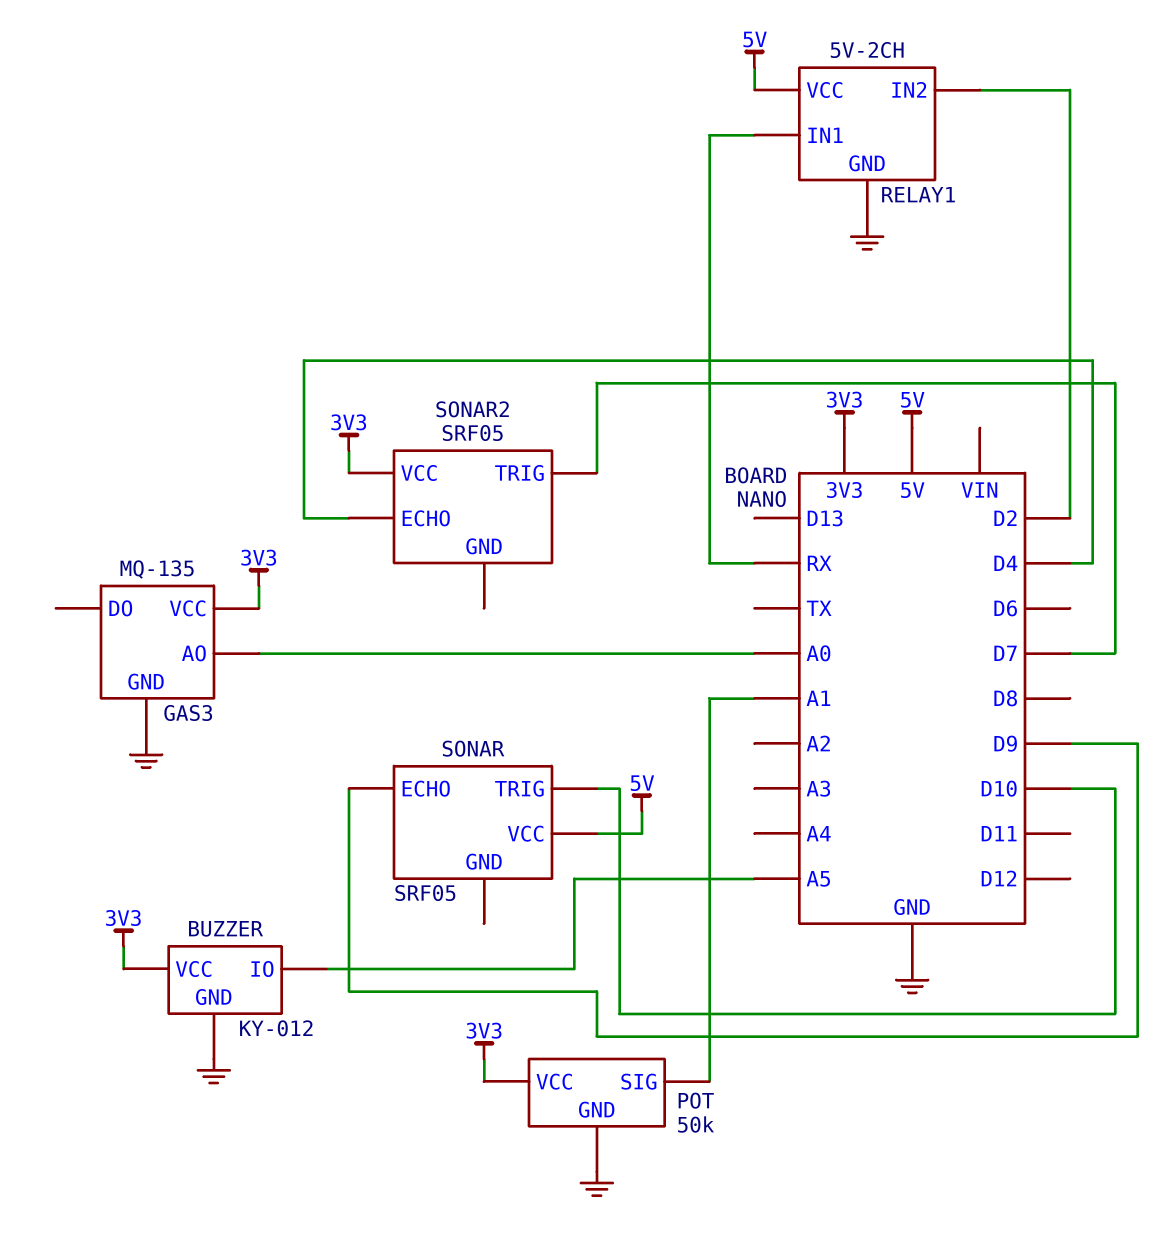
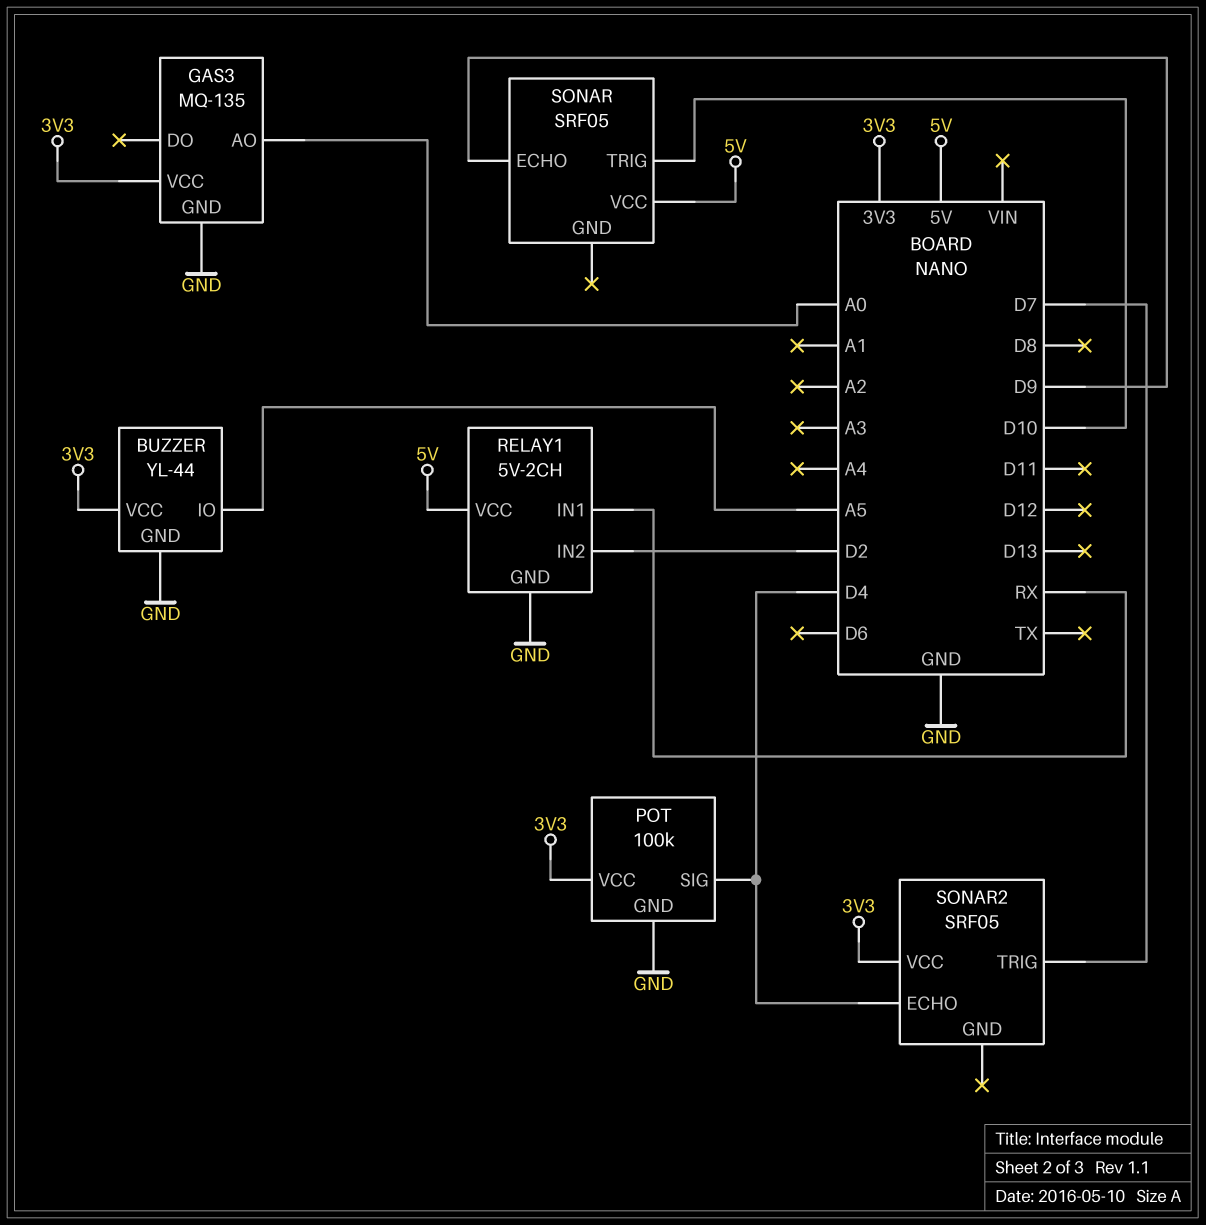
BUZZER: KY-012 -> YL-44
POT: 50k -> 100k
POT pin SIG: A1 -> D4

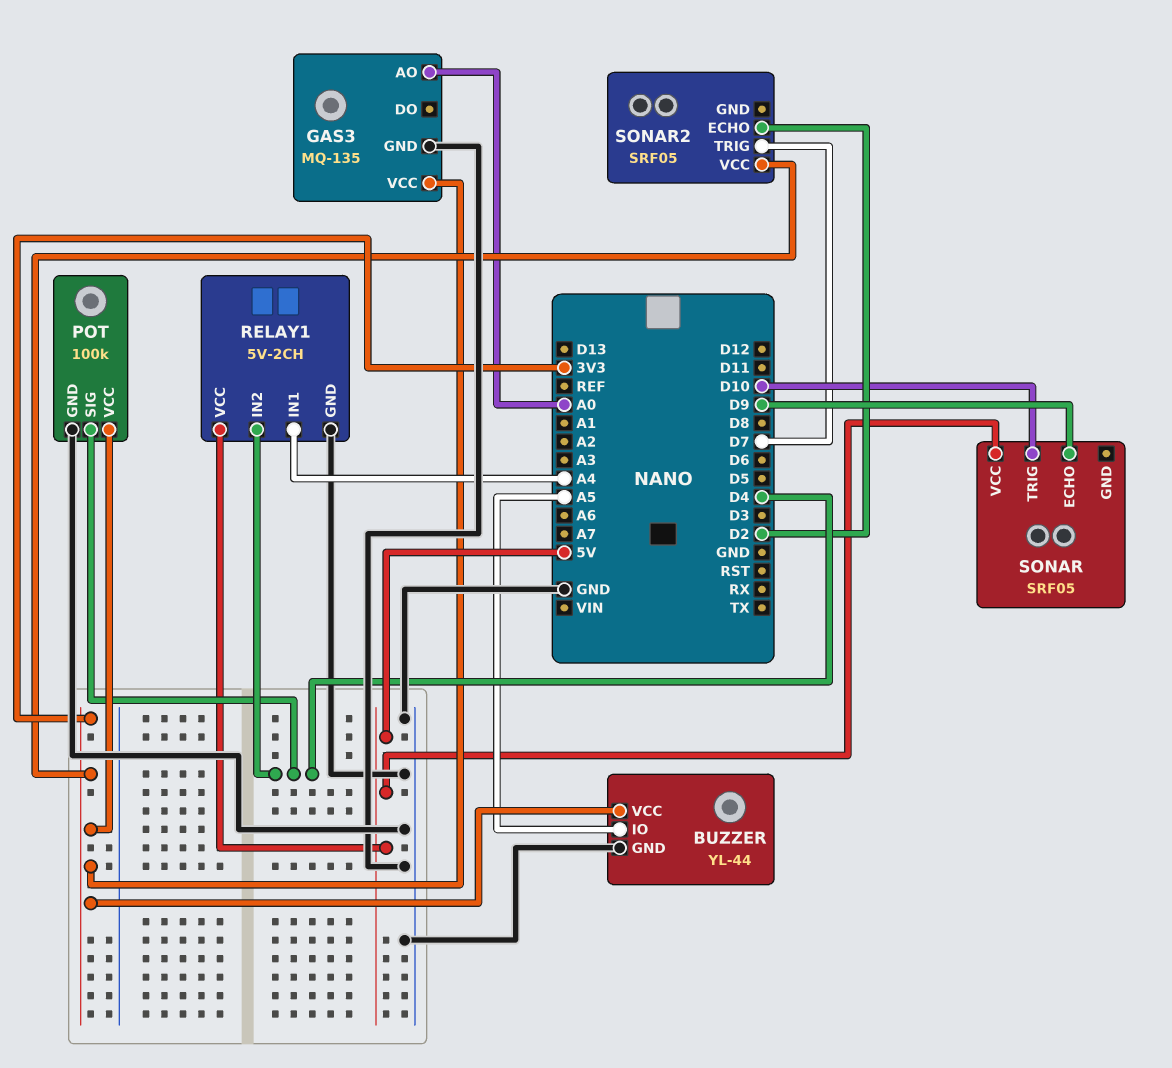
RELAY1 pin IN1: RX -> A4
RELAY1 pin IN2: D2 -> D4
SONAR2 pin ECHO: D4 -> D2

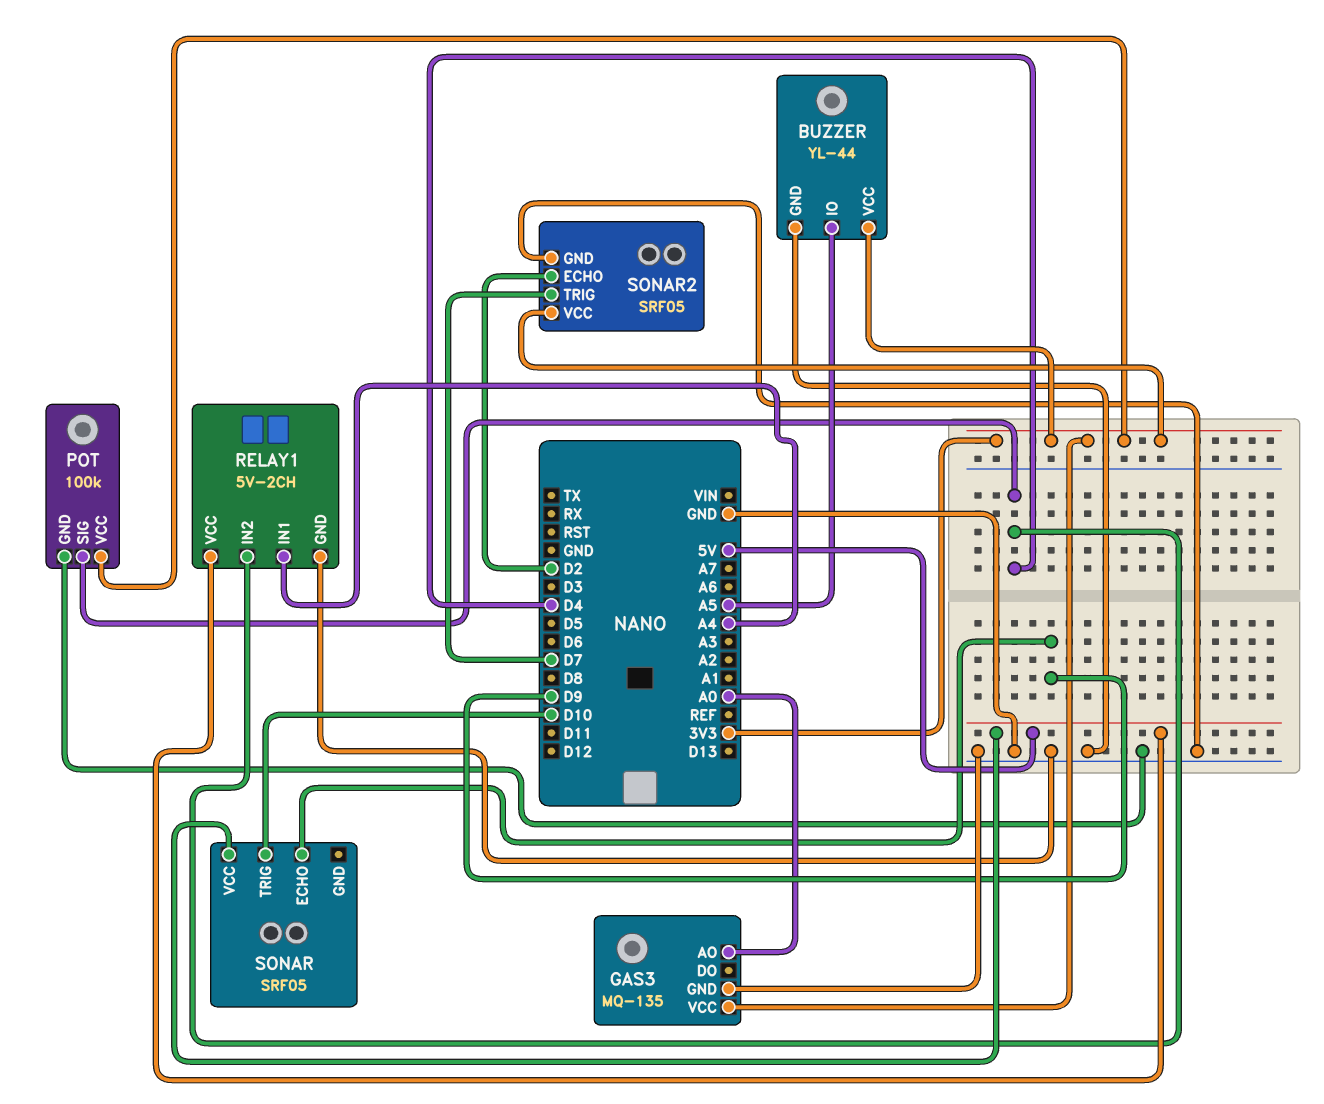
SONAR2 pin GND: none -> GND

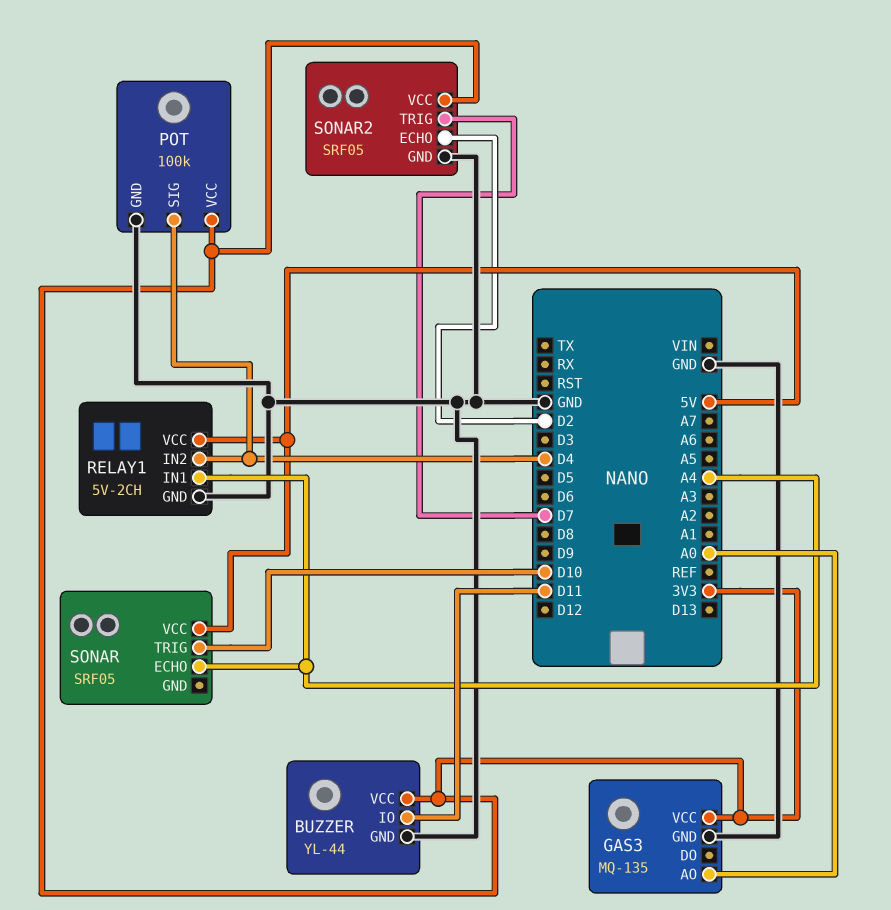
BUZZER pin IO: A5 -> D11
SONAR pin ECHO: D9 -> A4

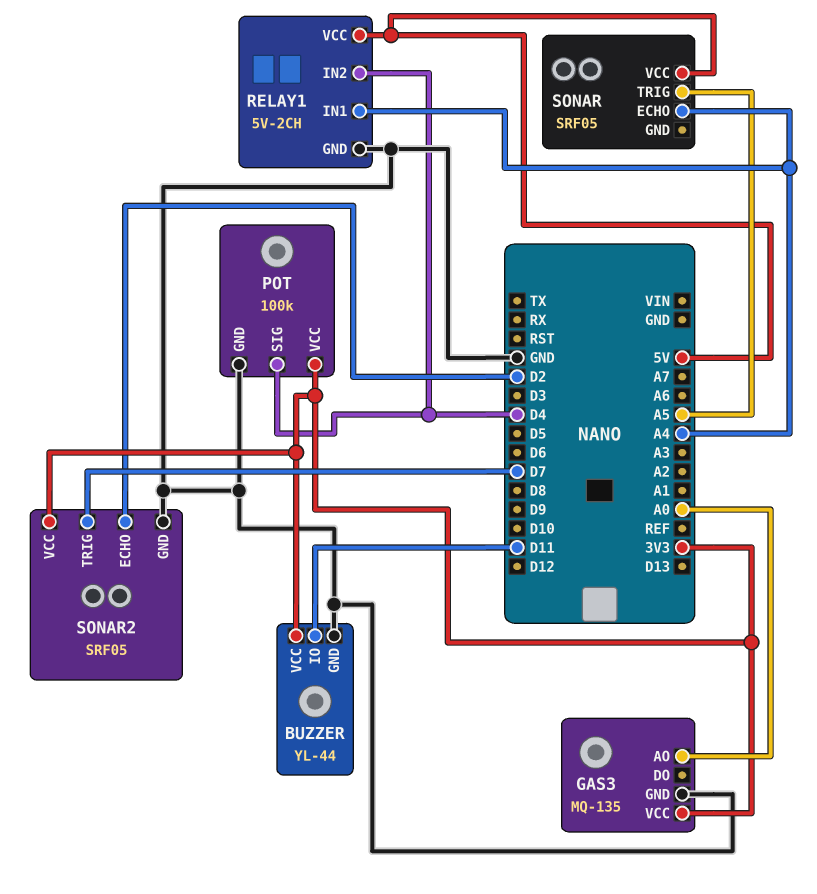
SONAR pin TRIG: D10 -> A5

